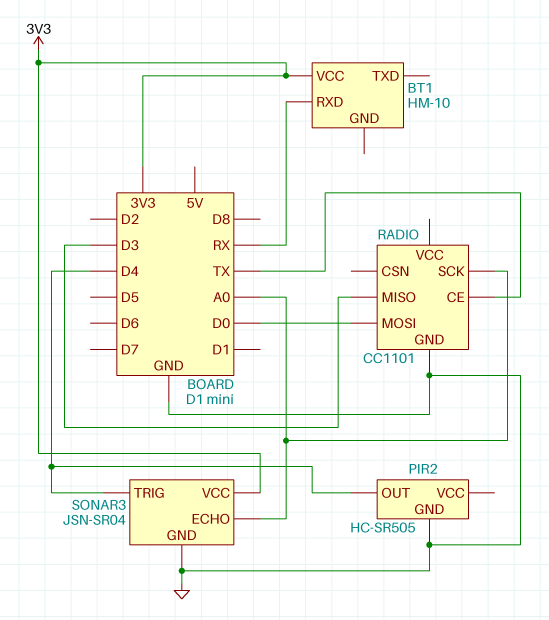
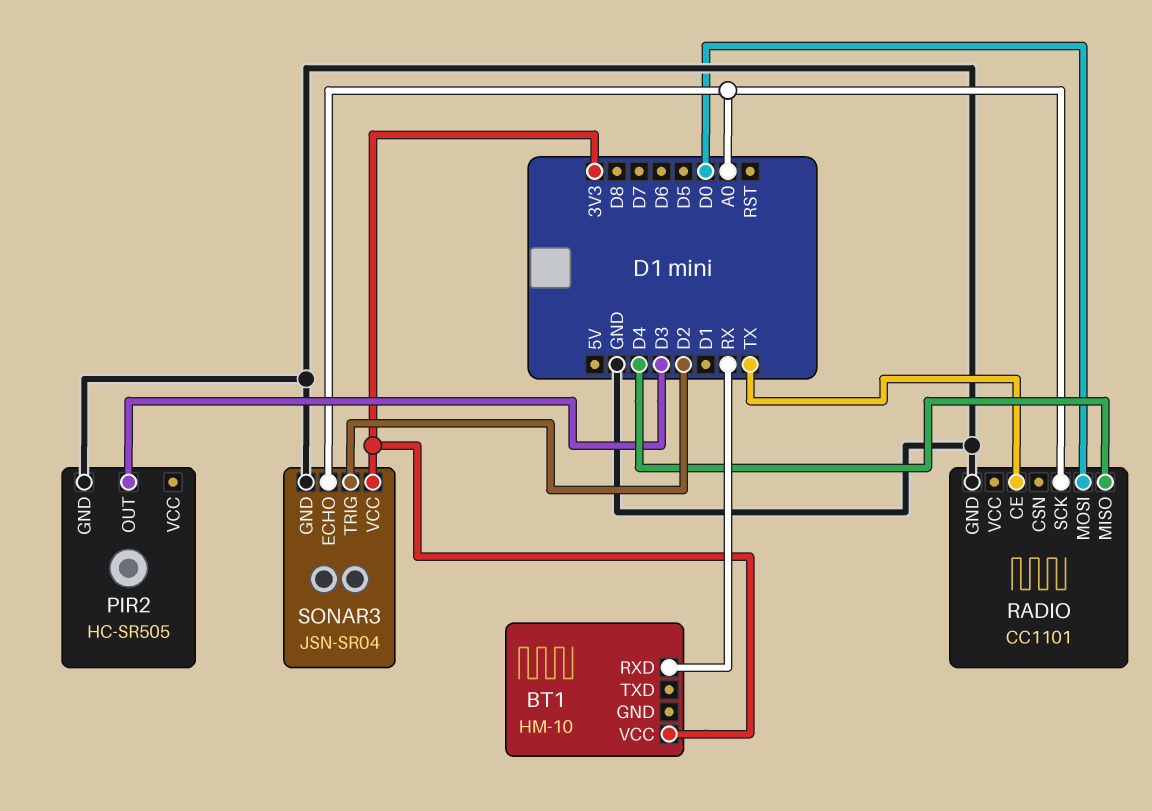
PIR2 pin OUT: D4 -> D3
RADIO pin MISO: D3 -> D4
SONAR3 pin TRIG: D4 -> D2

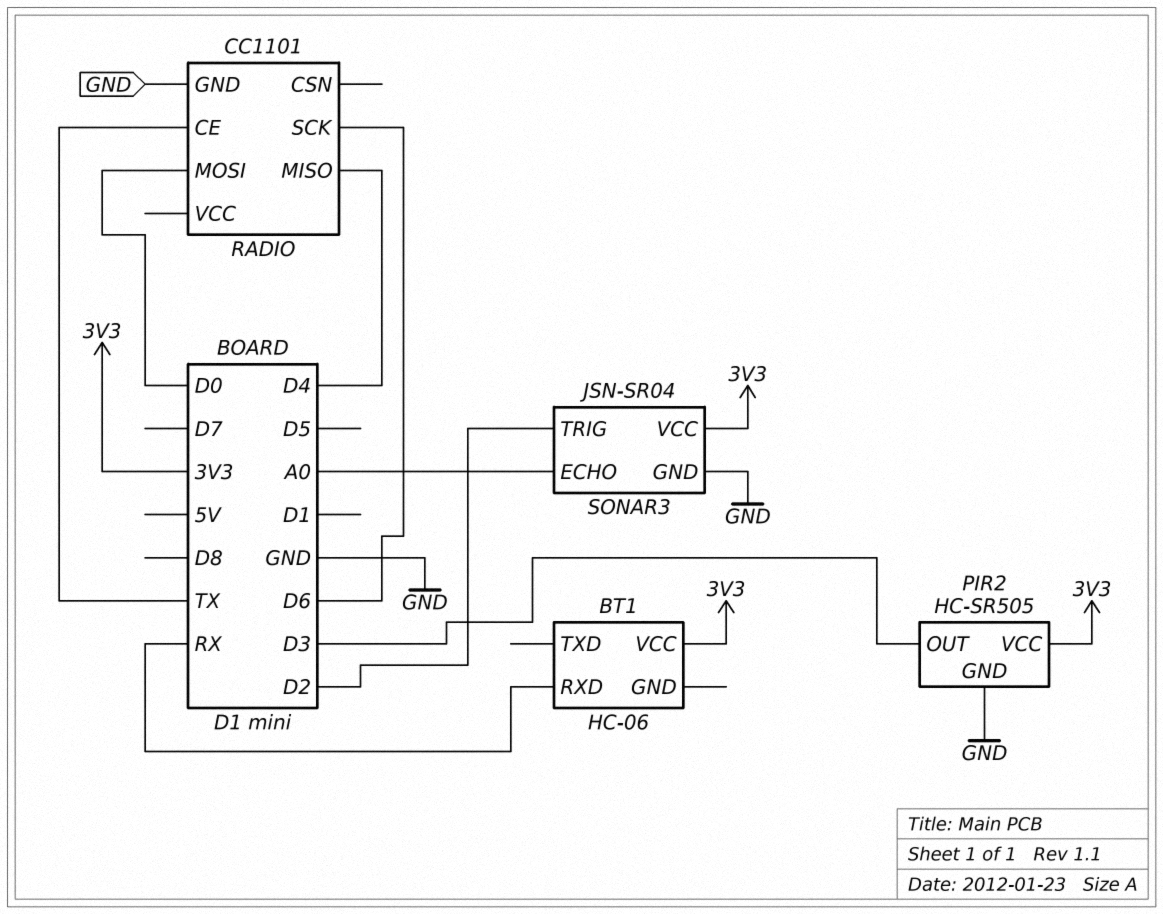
BT1: HM-10 -> HC-06
PIR2 pin VCC: none -> 3V3
RADIO pin SCK: A0 -> D6

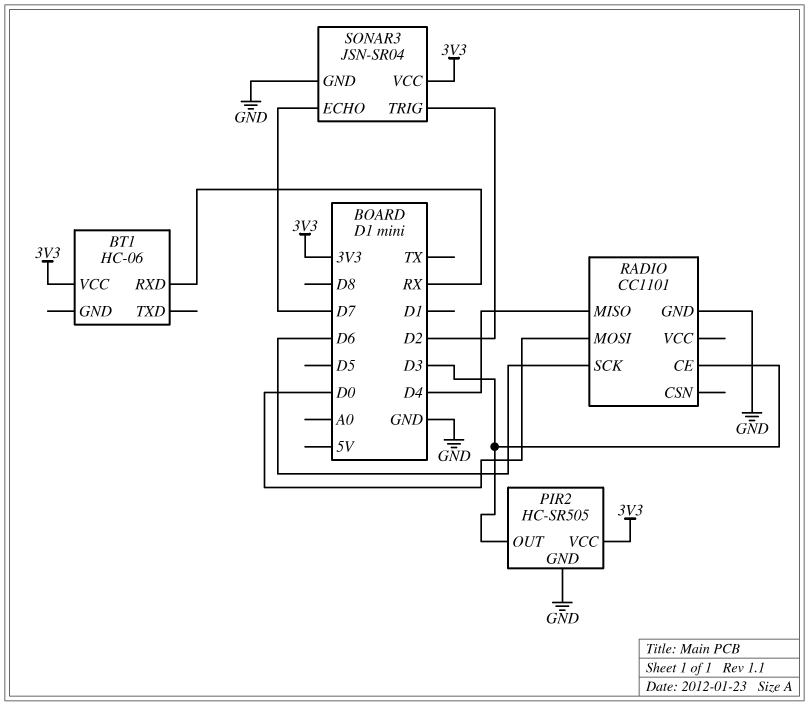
RADIO pin CE: TX -> D3
SONAR3 pin ECHO: A0 -> D7

